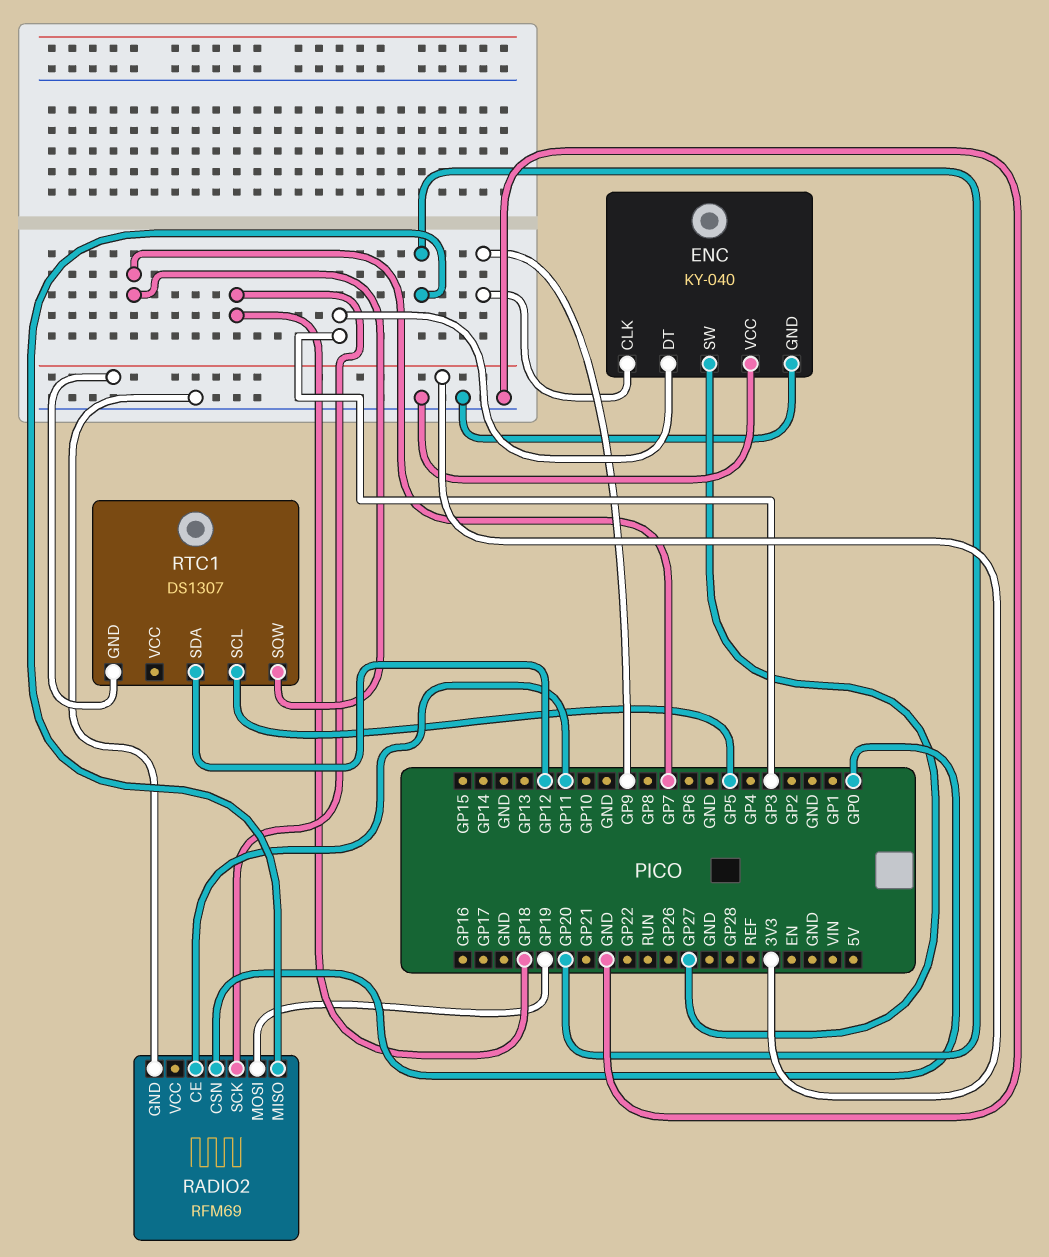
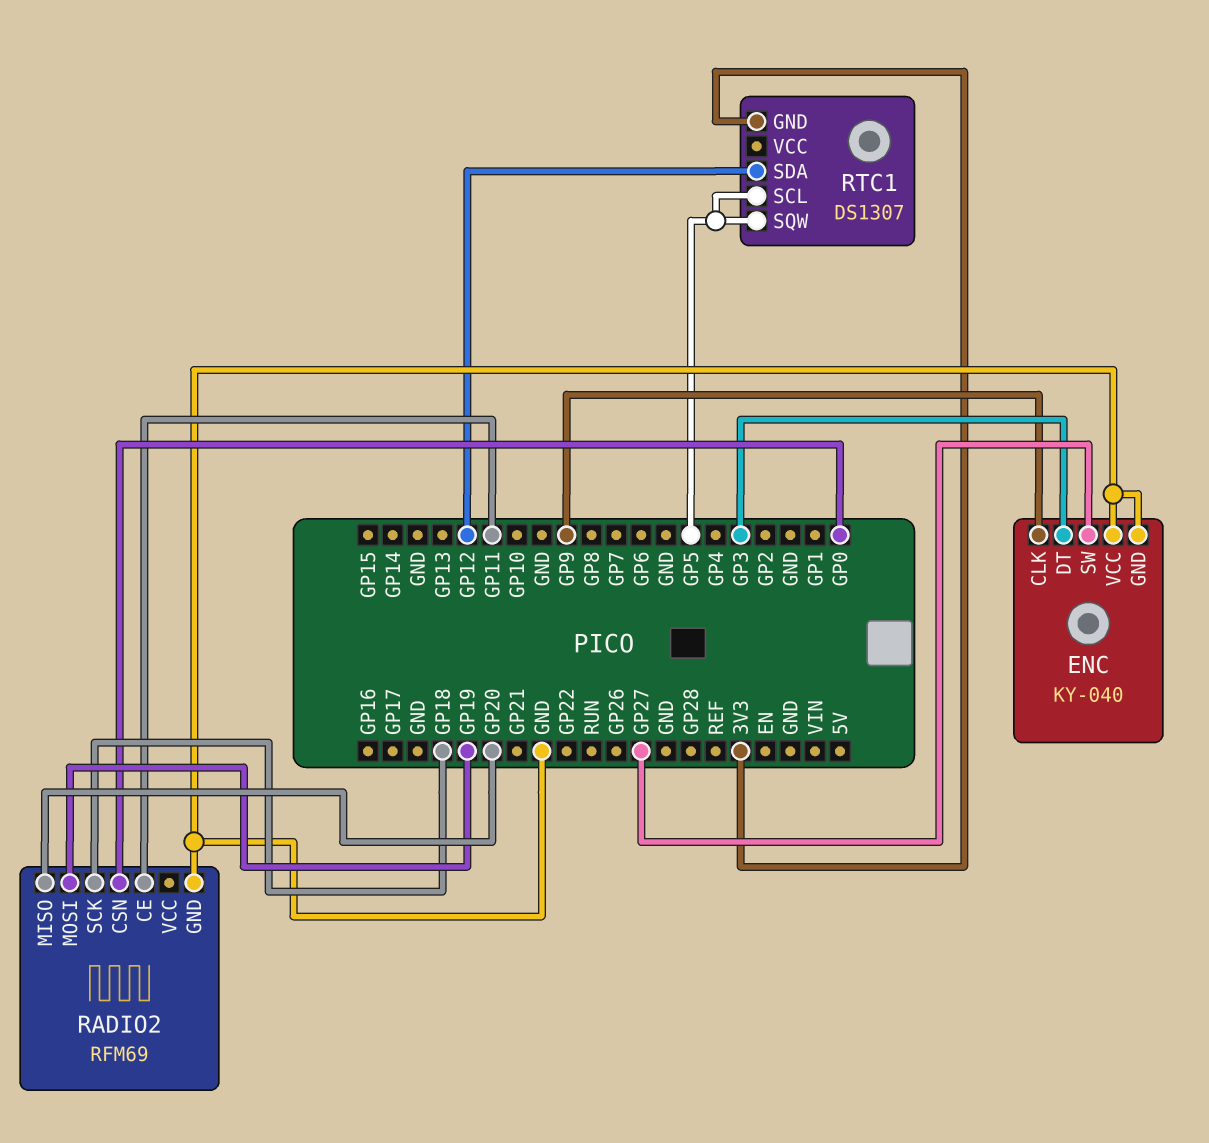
RTC1 pin SQW: GP7 -> GP5

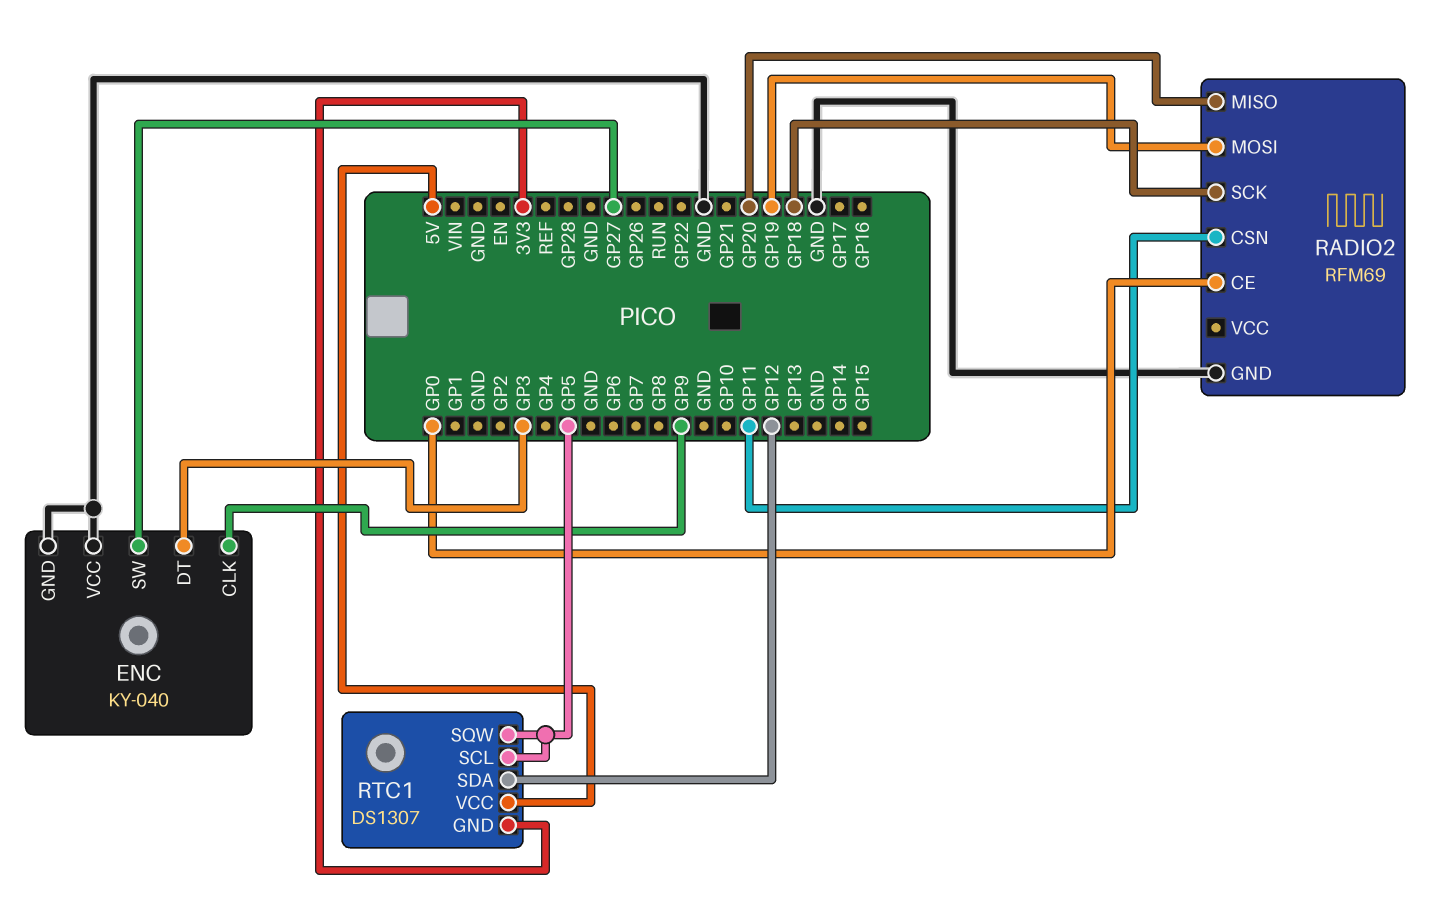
RADIO2 pin CE: GP11 -> GP0
RADIO2 pin CSN: GP0 -> GP11
RTC1 pin VCC: none -> 5V

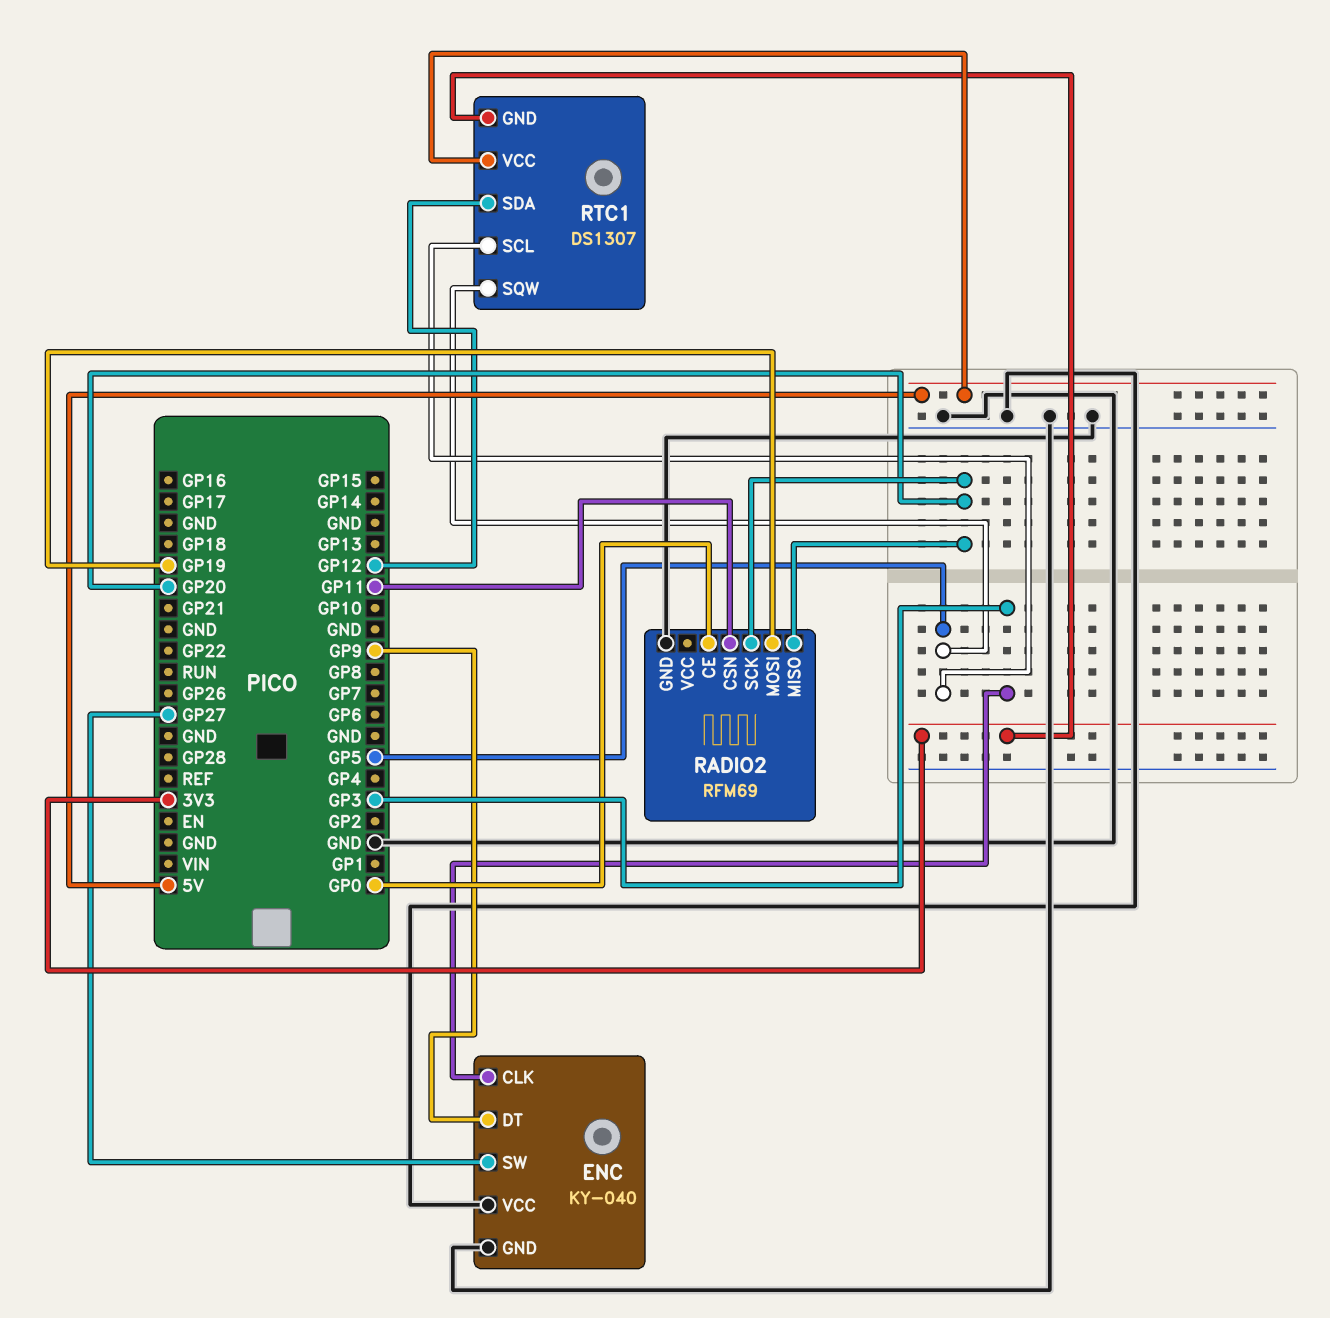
ENC pin CLK: GP9 -> GP3
ENC pin DT: GP3 -> GP9
RADIO2 pin SCK: GP18 -> GP20

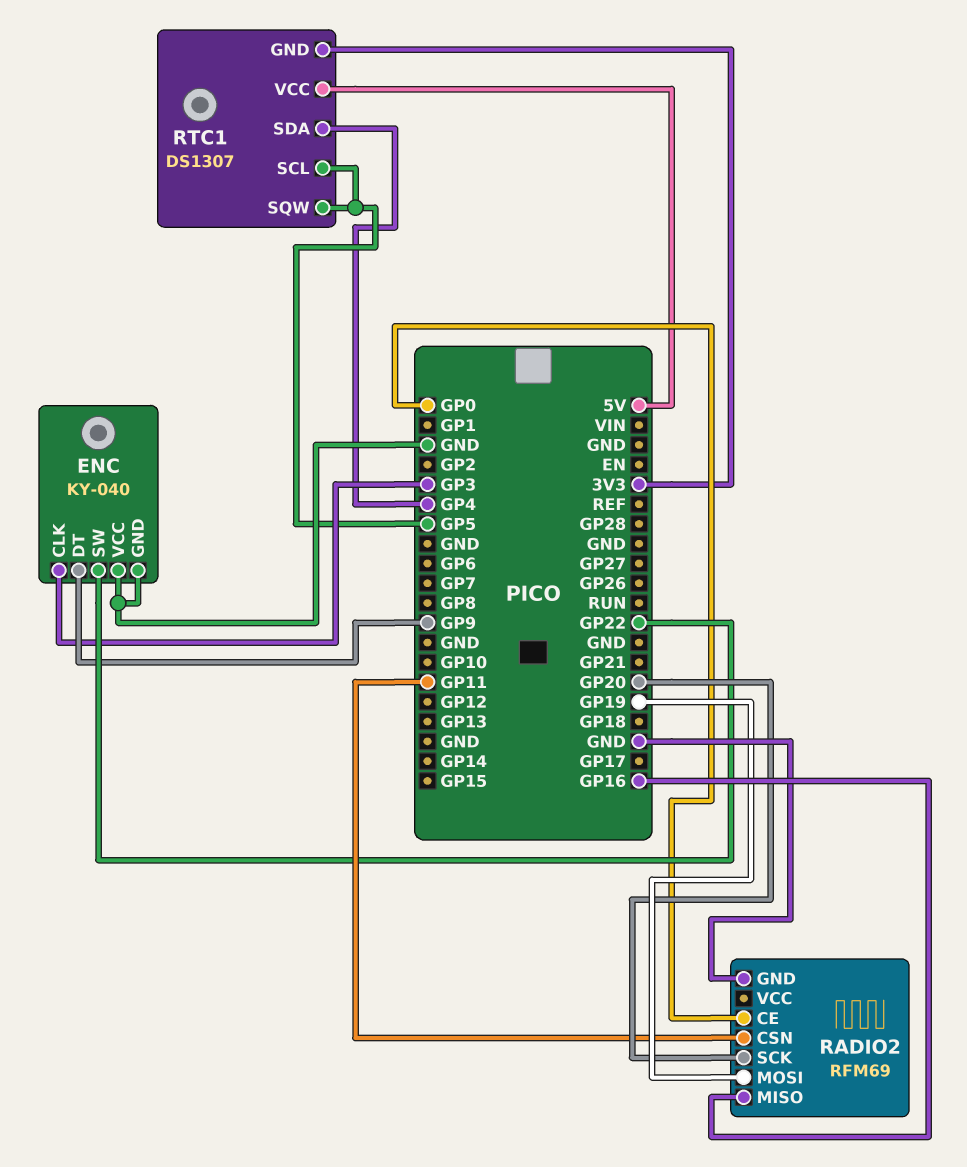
ENC pin SW: GP27 -> GP22
RADIO2 pin MISO: GP20 -> GP16
RTC1 pin SDA: GP12 -> GP4

